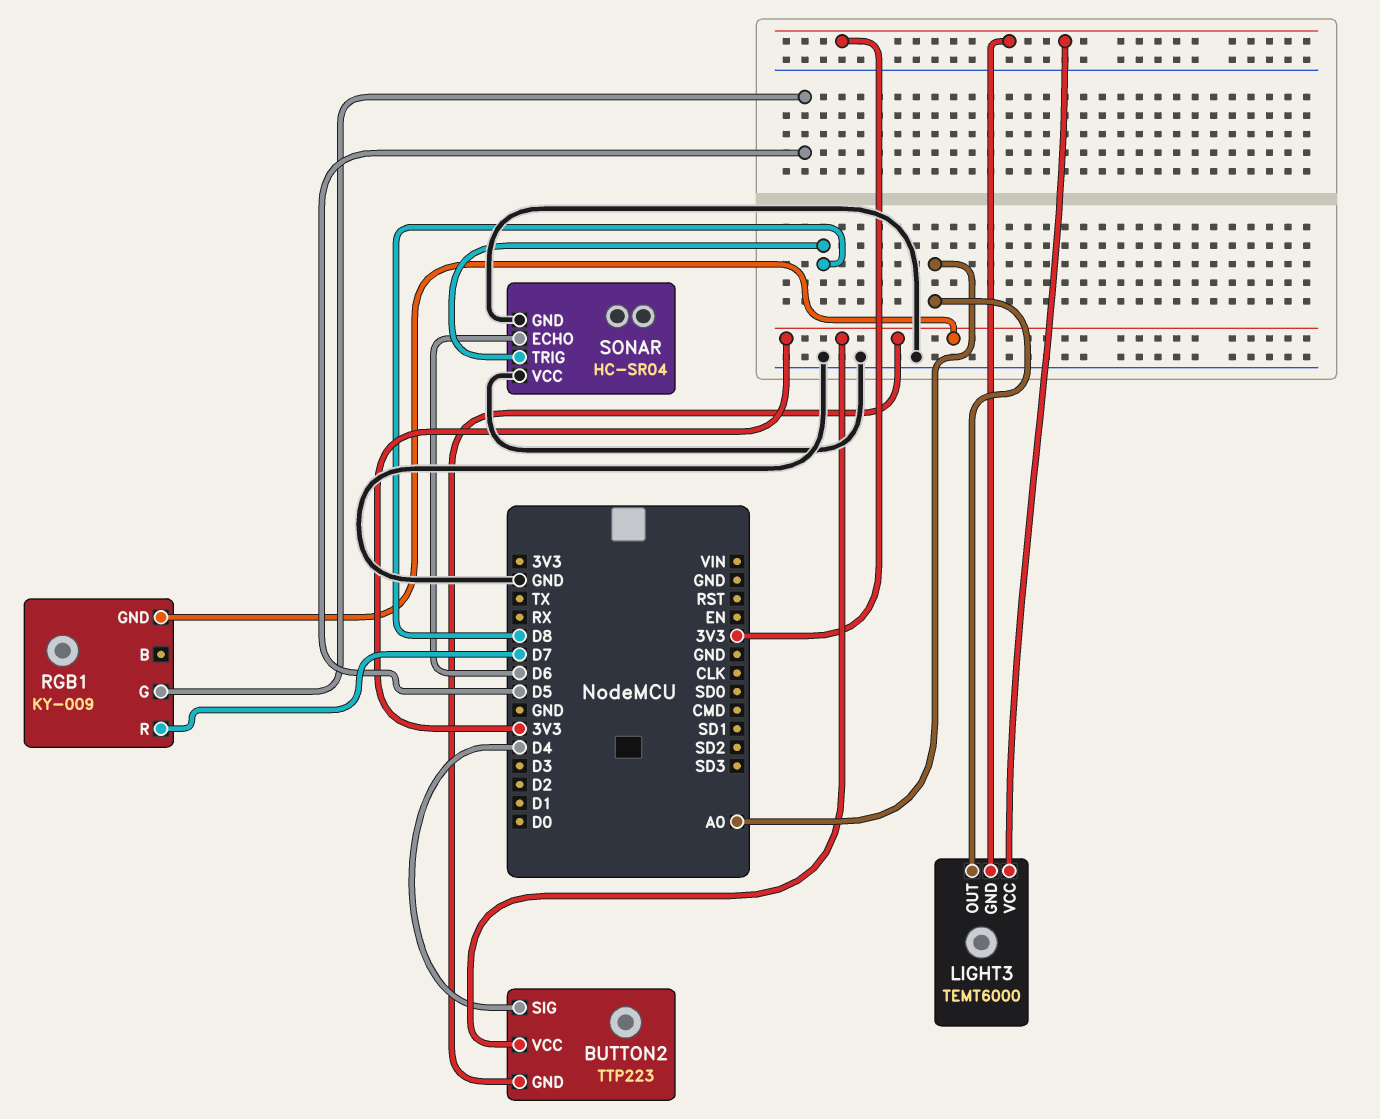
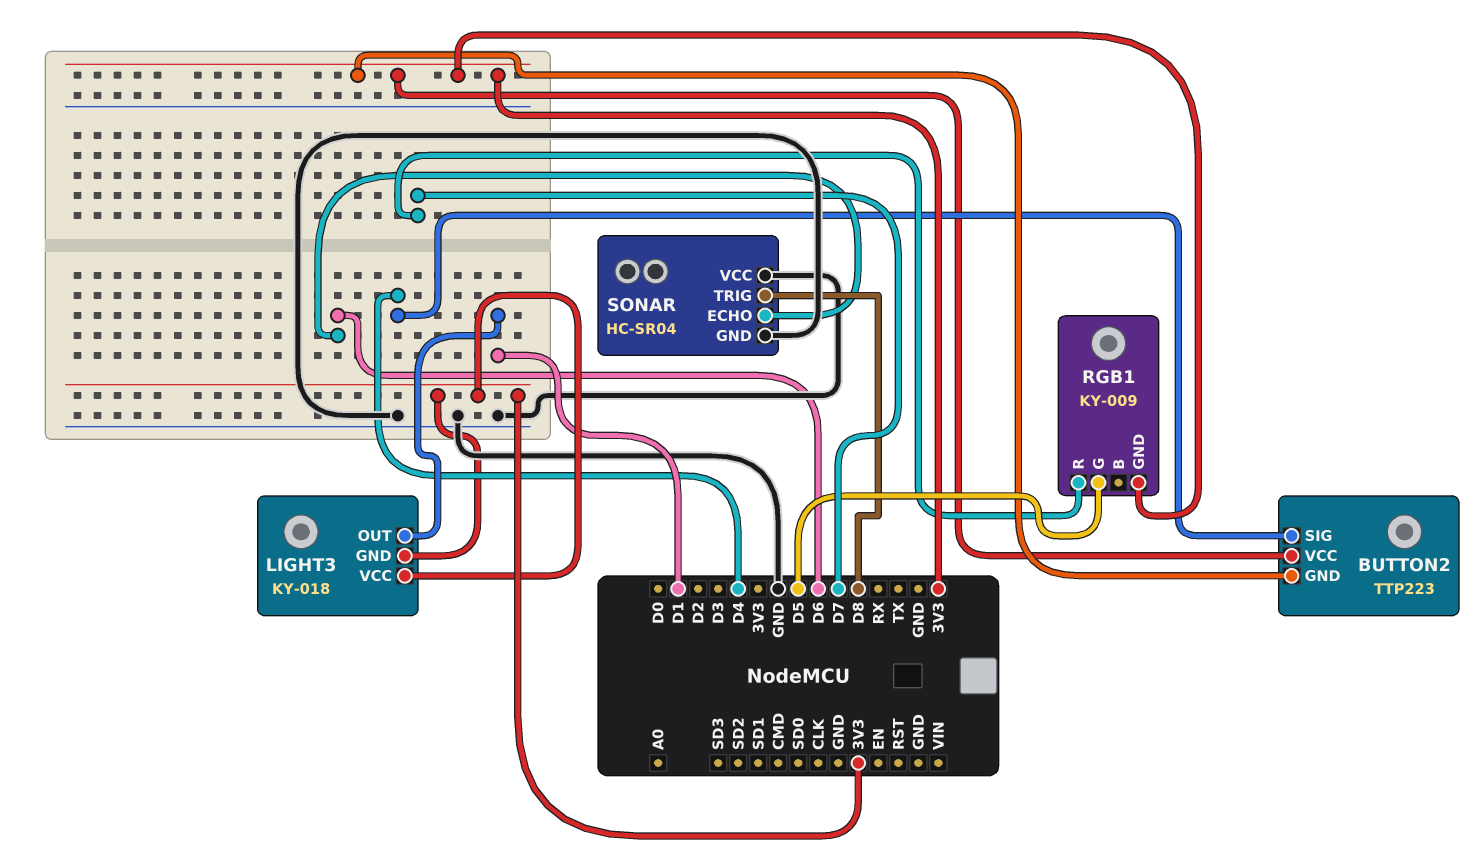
LIGHT3: TEMT6000 -> KY-018
LIGHT3 pin OUT: A0 -> D1

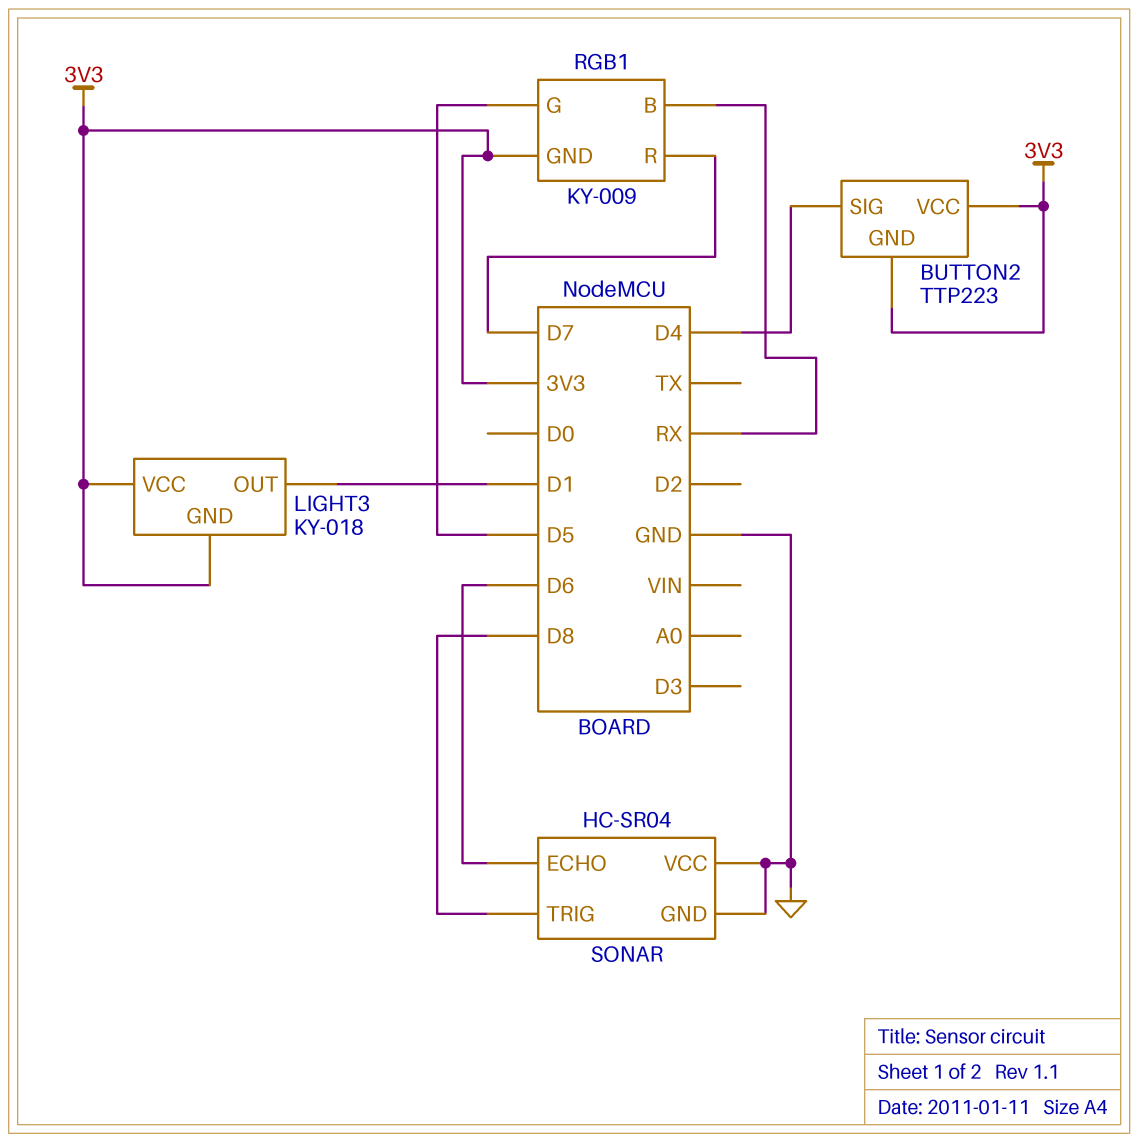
RGB1 pin B: none -> RX

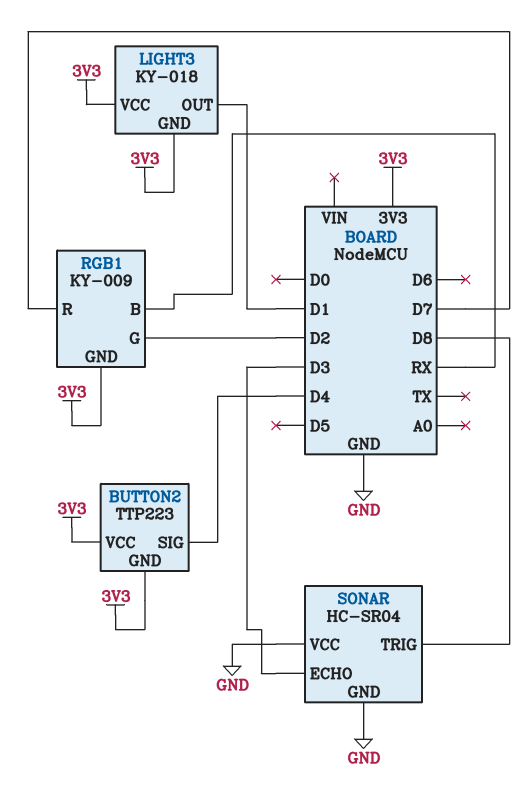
RGB1 pin G: D5 -> D2
SONAR pin ECHO: D6 -> D3

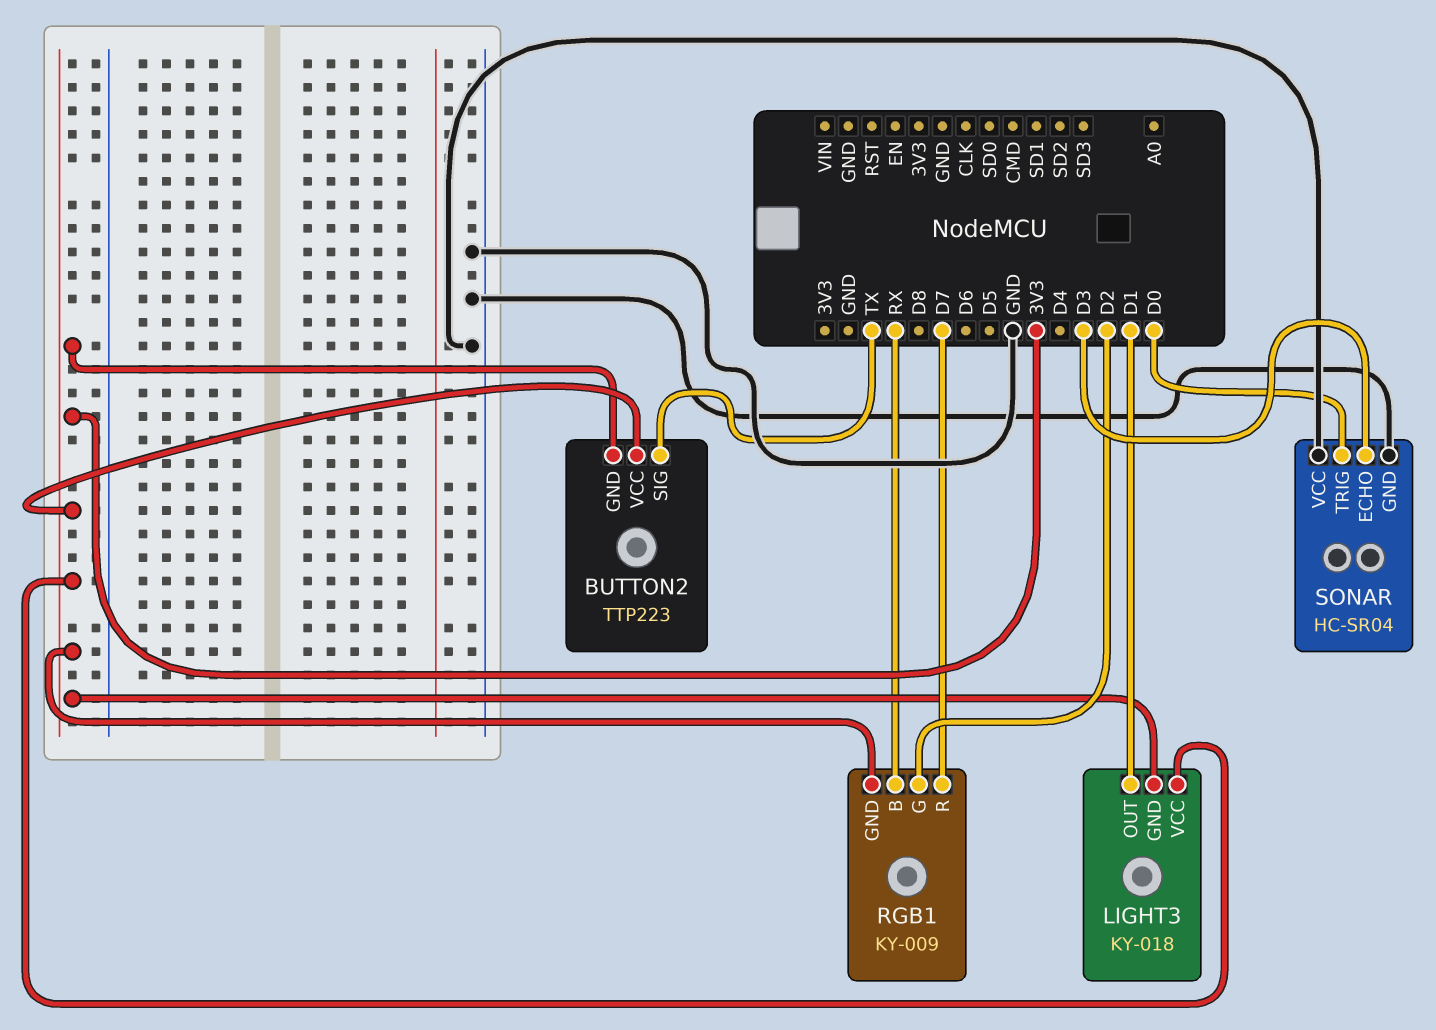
BUTTON2 pin SIG: D4 -> TX
SONAR pin TRIG: D8 -> D0

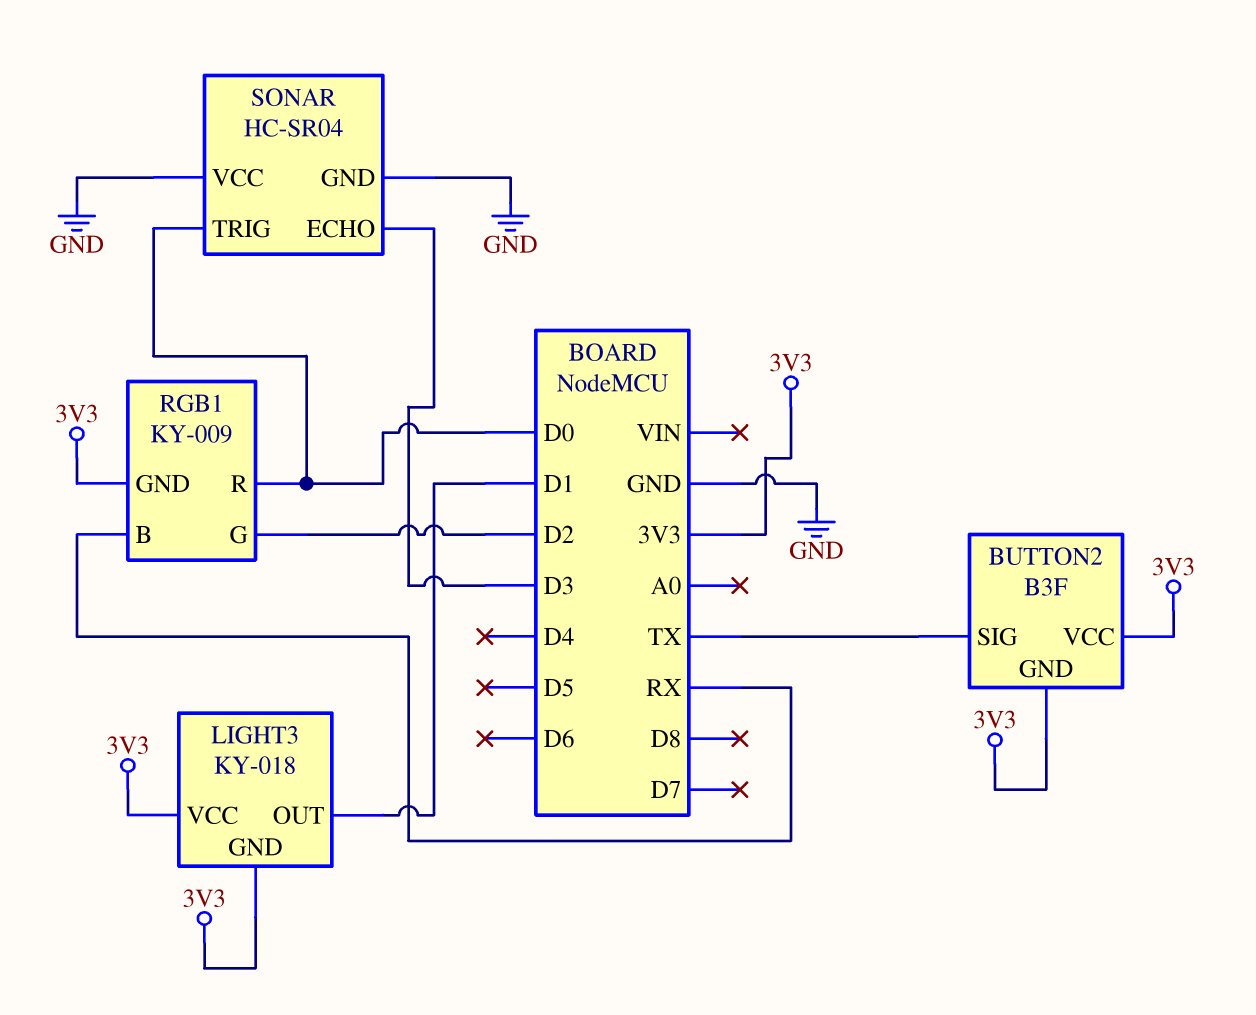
BUTTON2: TTP223 -> B3F
RGB1 pin R: D7 -> D0

